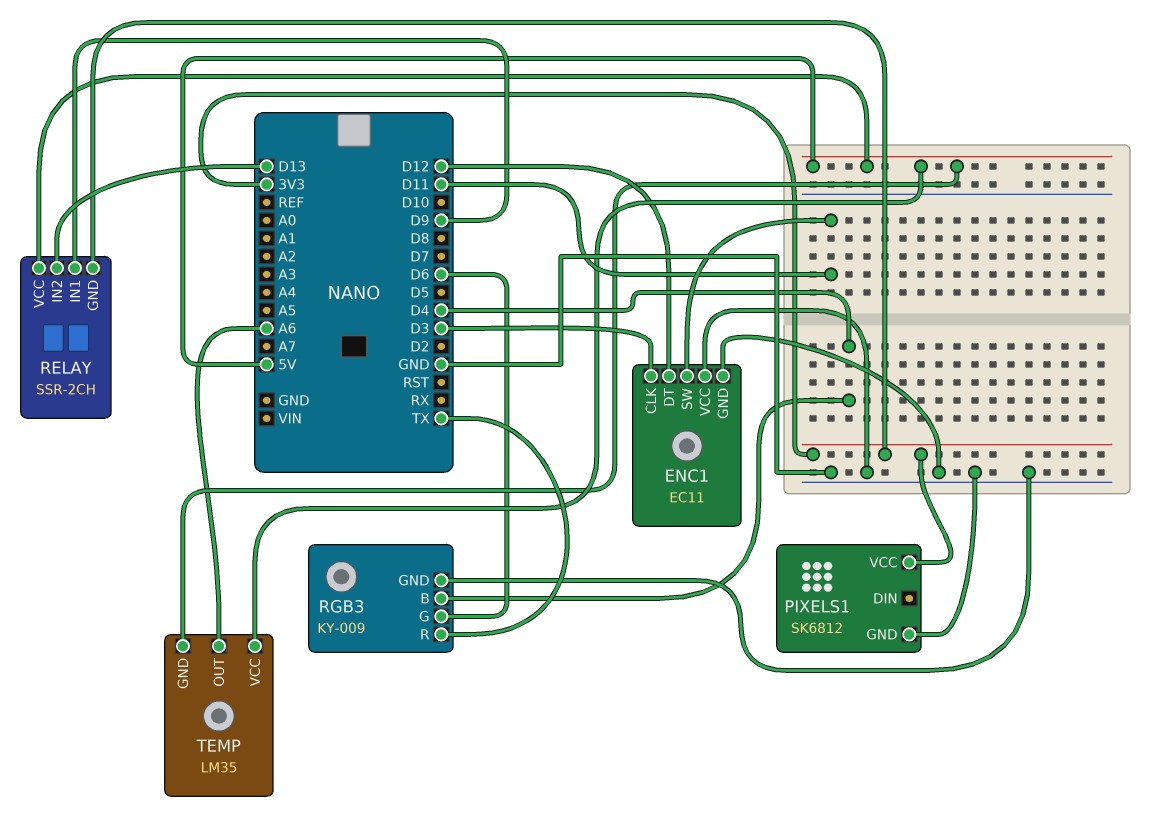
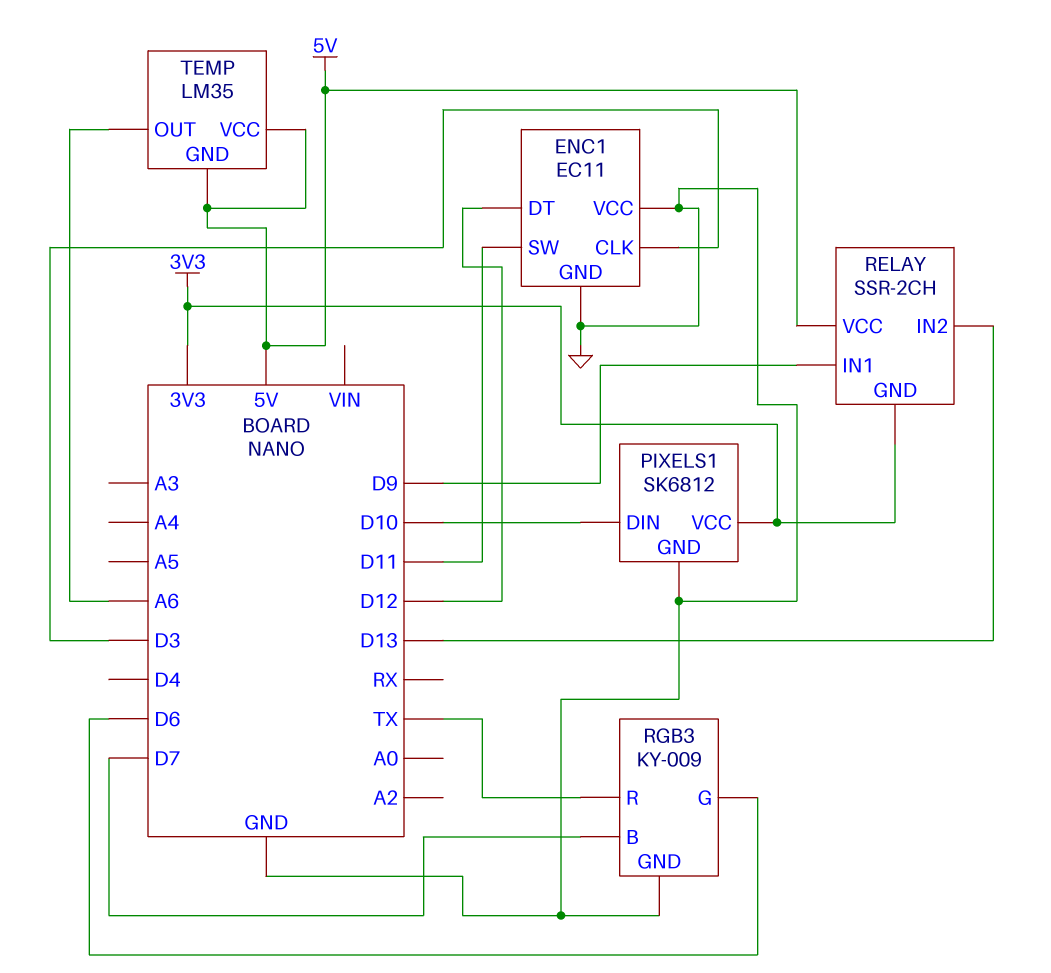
PIXELS1 pin DIN: none -> D10
RGB3 pin B: D4 -> D7

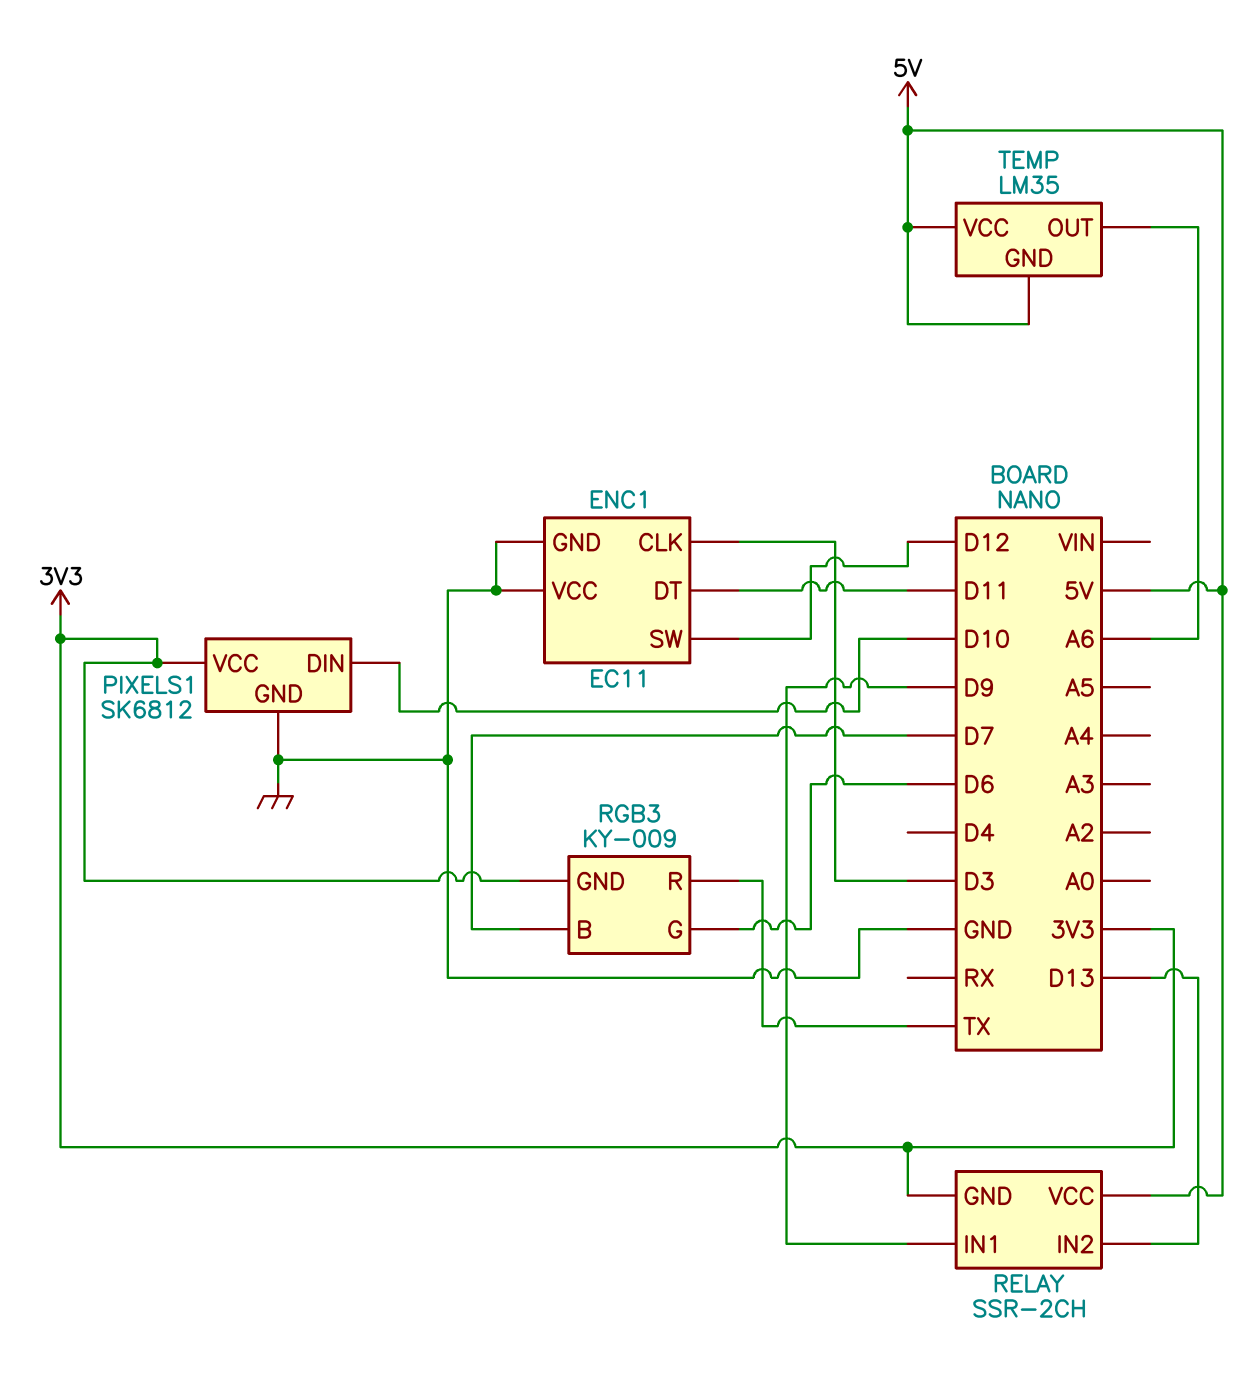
ENC1 pin DT: D12 -> D11
ENC1 pin SW: D11 -> D12
RGB3 pin GND: GND -> 3V3

